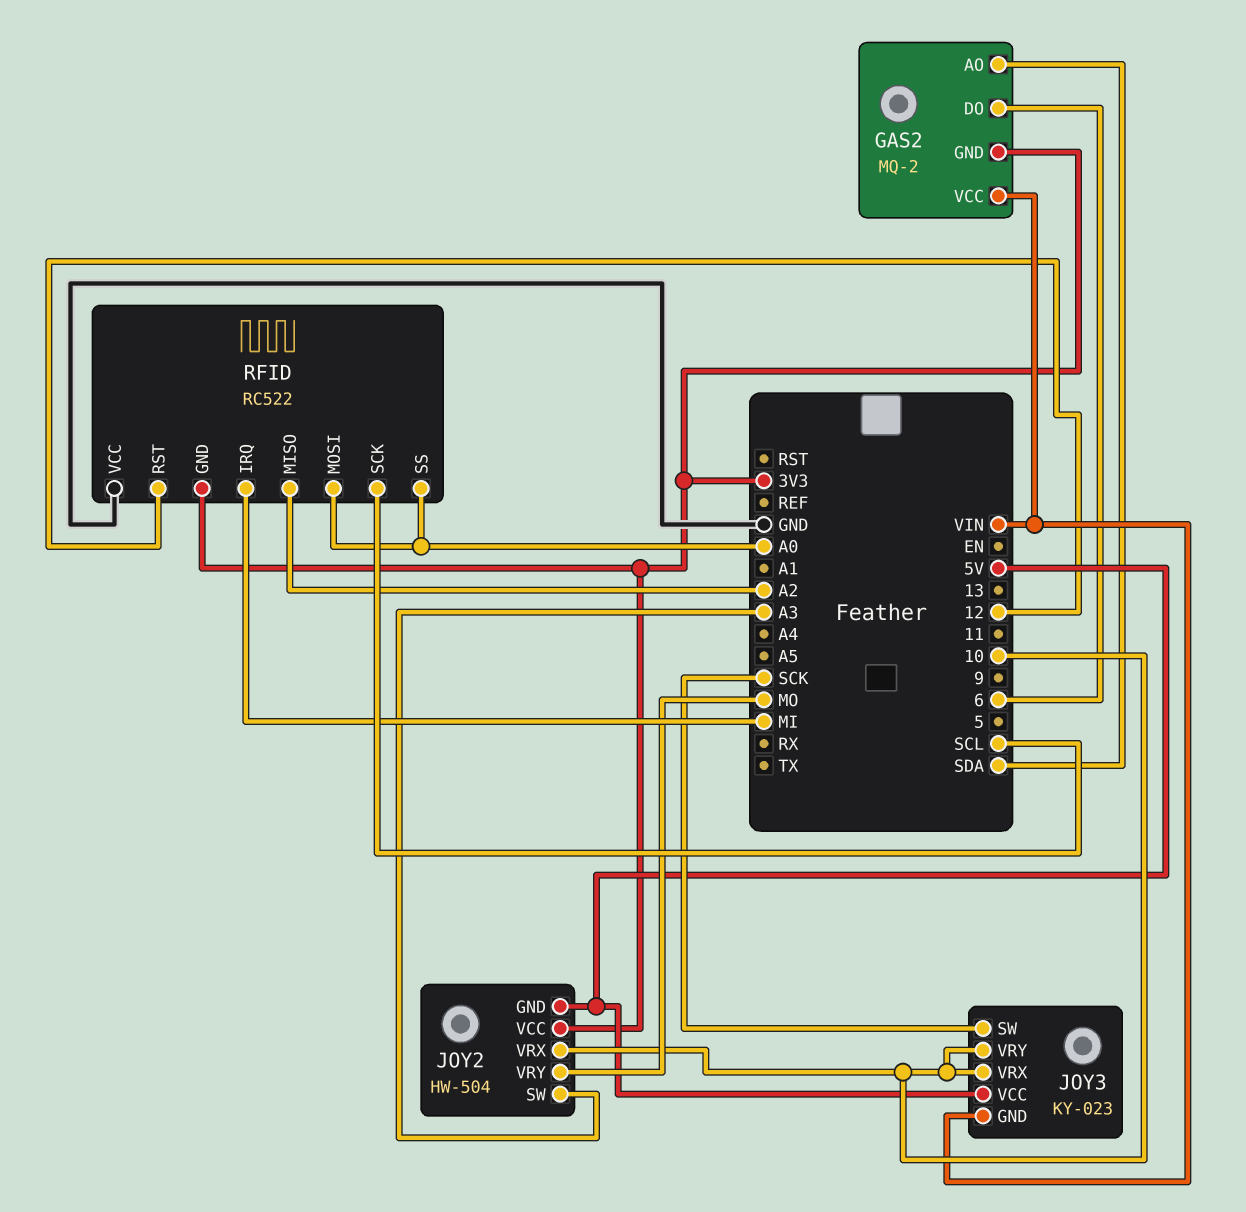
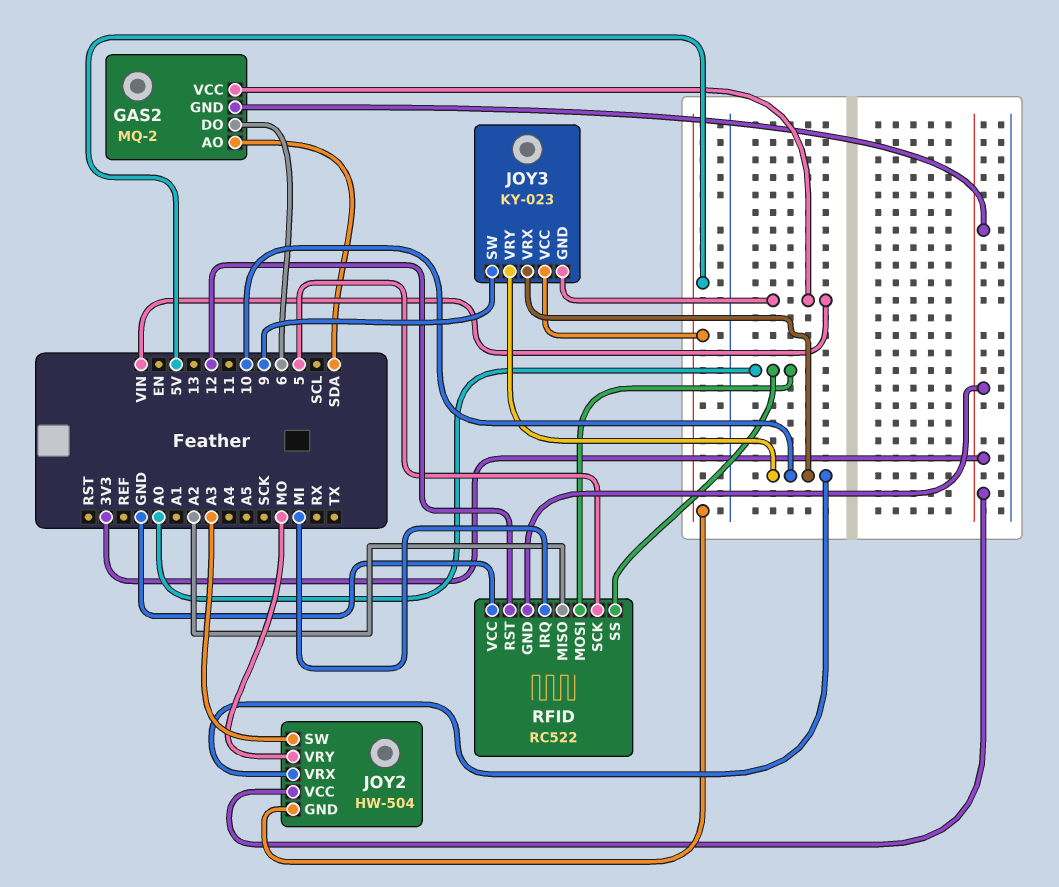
JOY3 pin SW: SCK -> 9
RFID pin SCK: SCL -> 5

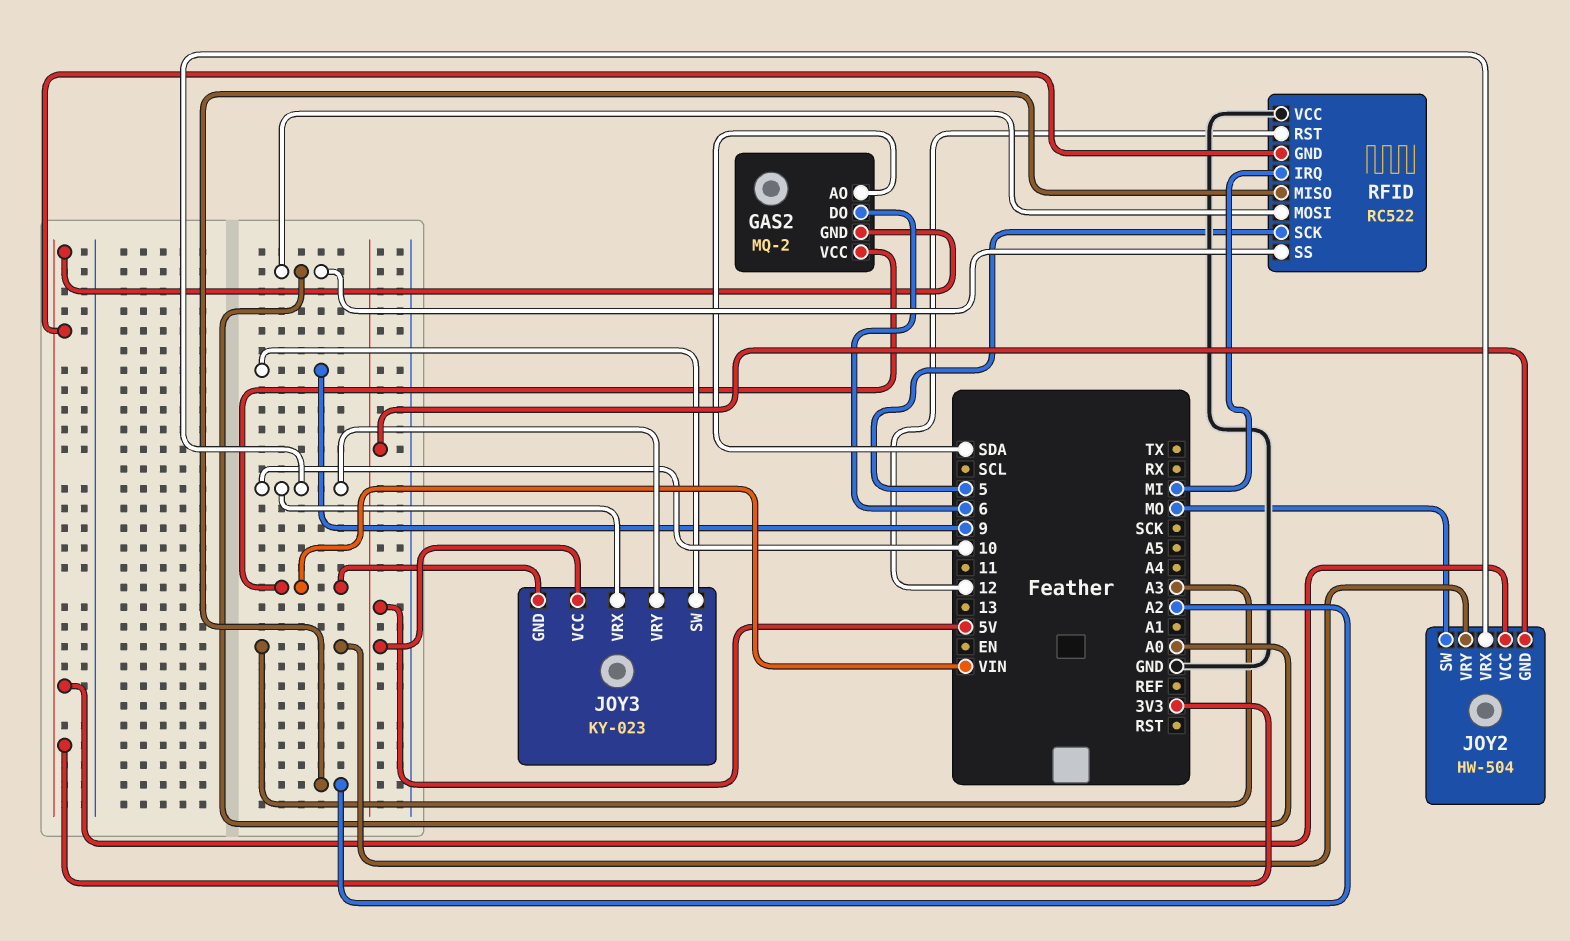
JOY2 pin SW: A3 -> MO
JOY2 pin VRY: MO -> A3

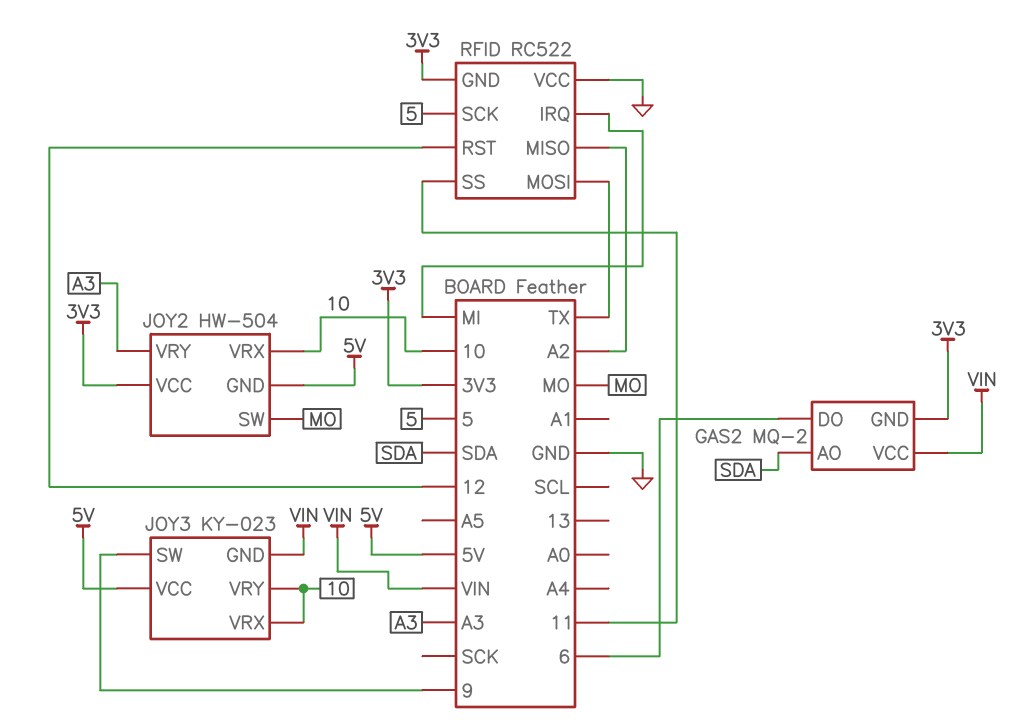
RFID pin MOSI: A0 -> TX
RFID pin SS: A0 -> 11

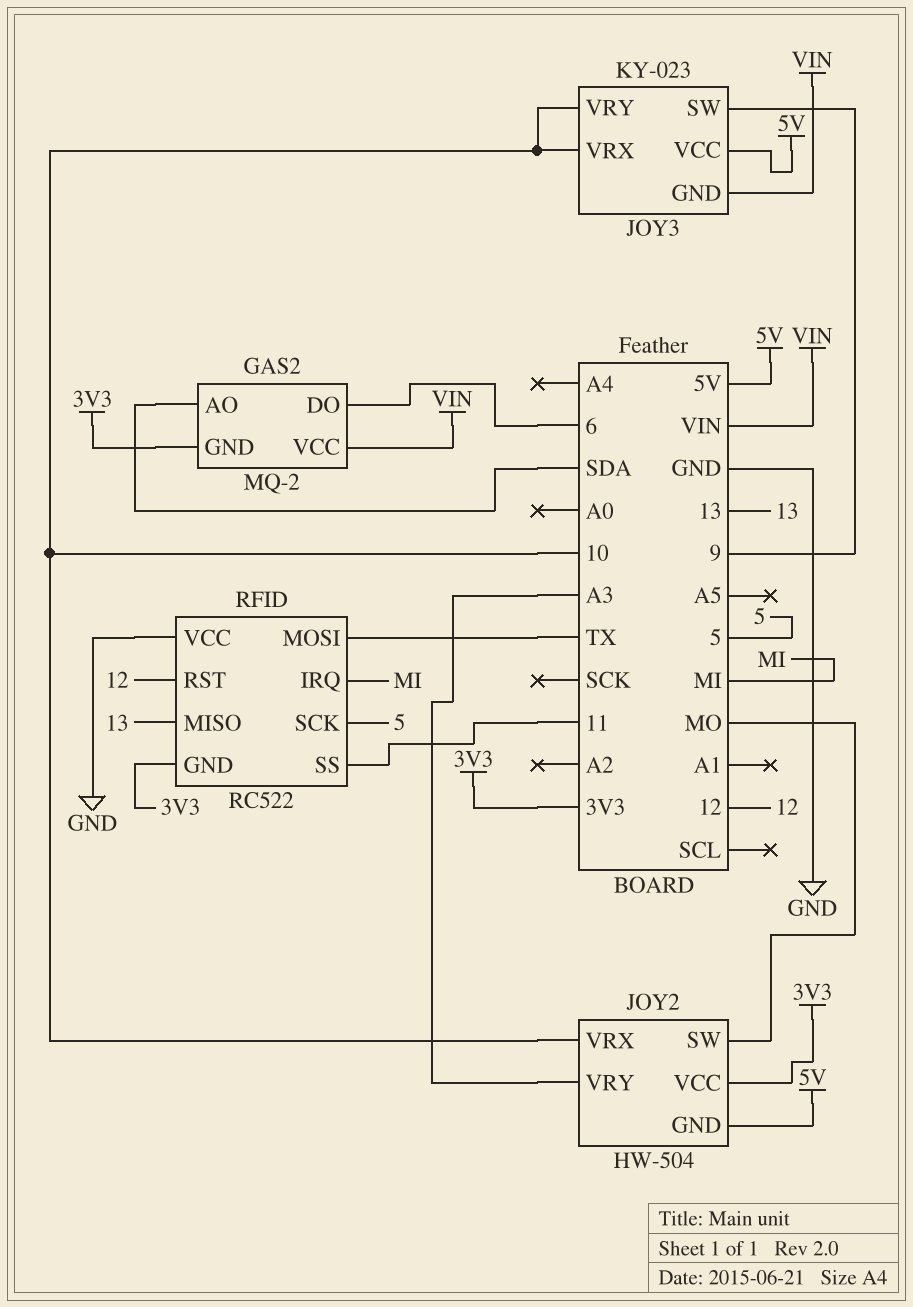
RFID pin MISO: A2 -> 13

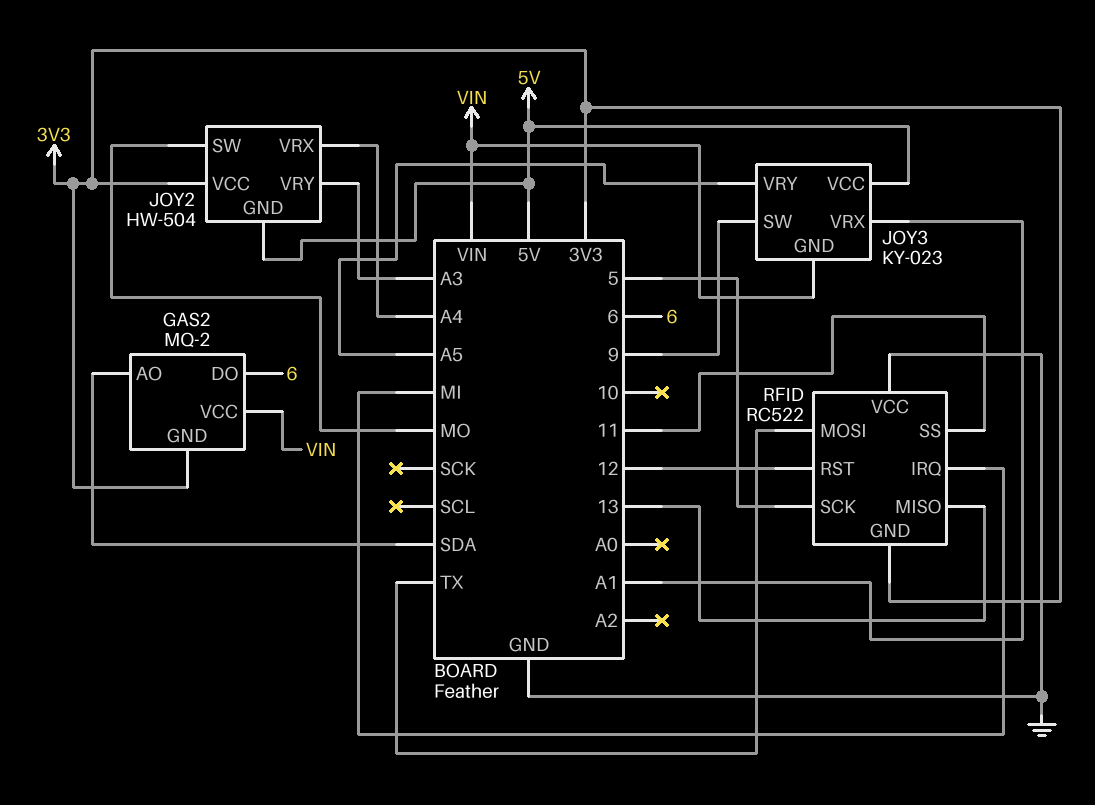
JOY2 pin VRX: 10 -> A4
JOY3 pin VRX: 10 -> A1
JOY3 pin VRY: 10 -> A5

